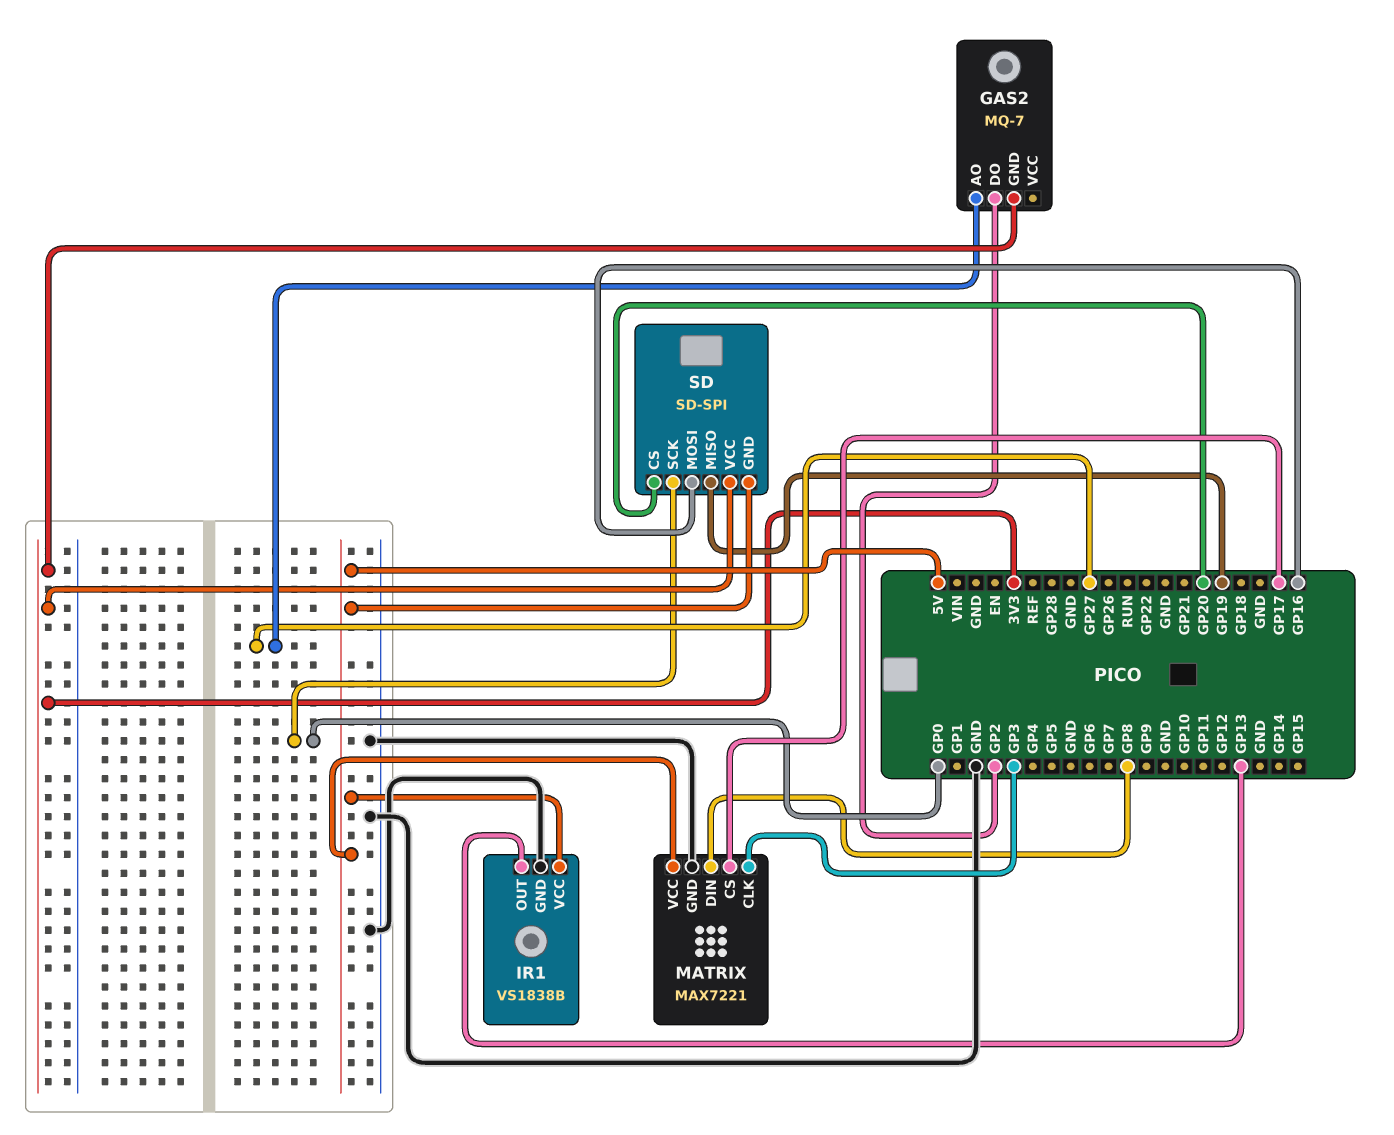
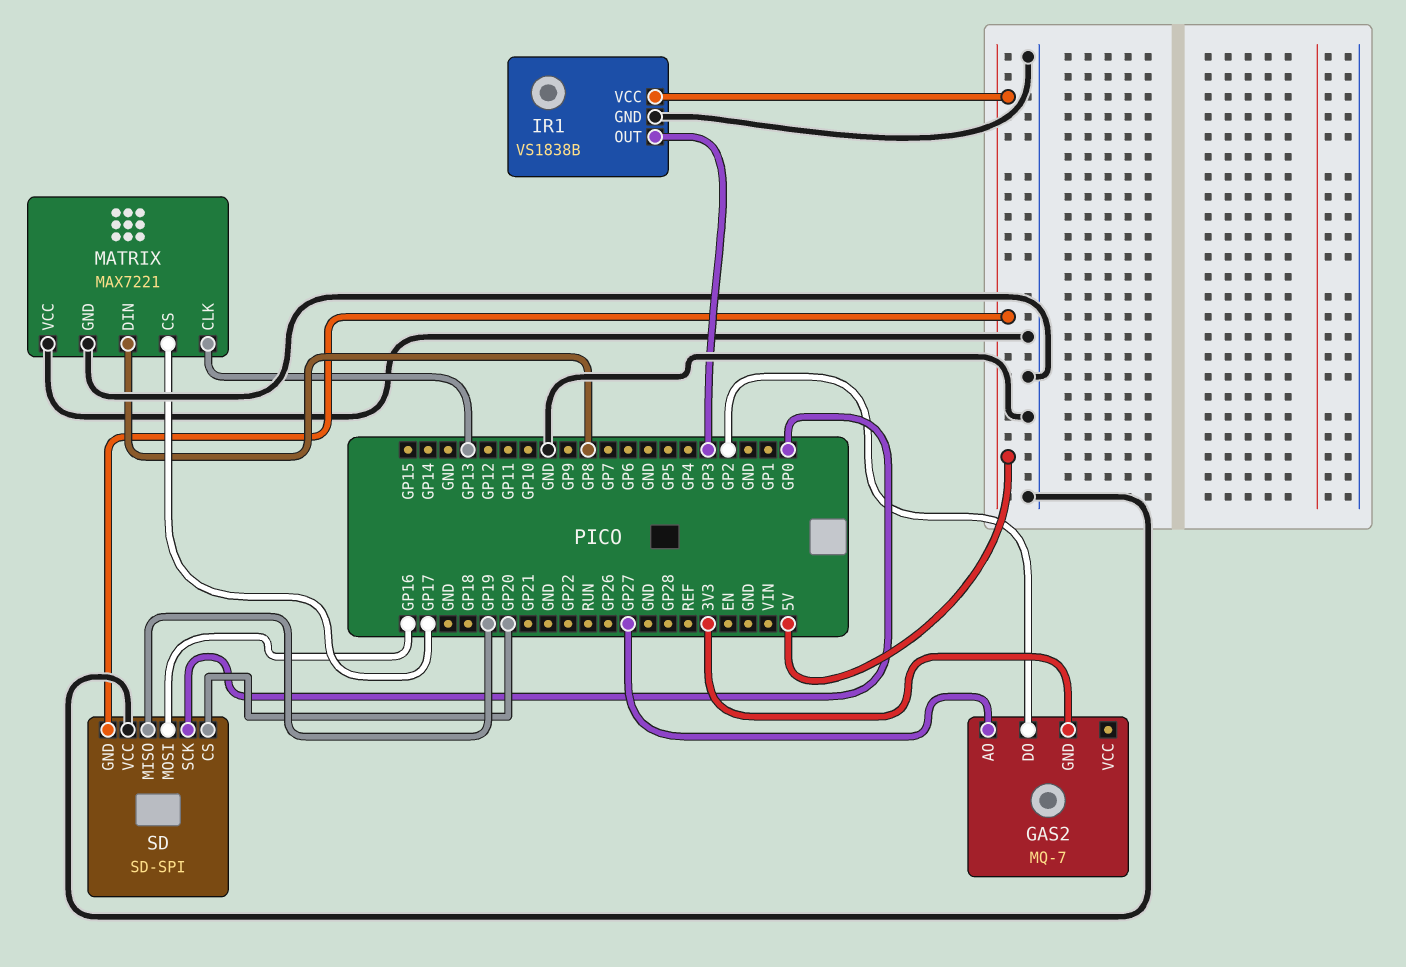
IR1 pin OUT: GP13 -> GP3
MATRIX pin CLK: GP3 -> GP13
MATRIX pin VCC: 5V -> GND
SD pin VCC: 3V3 -> GND

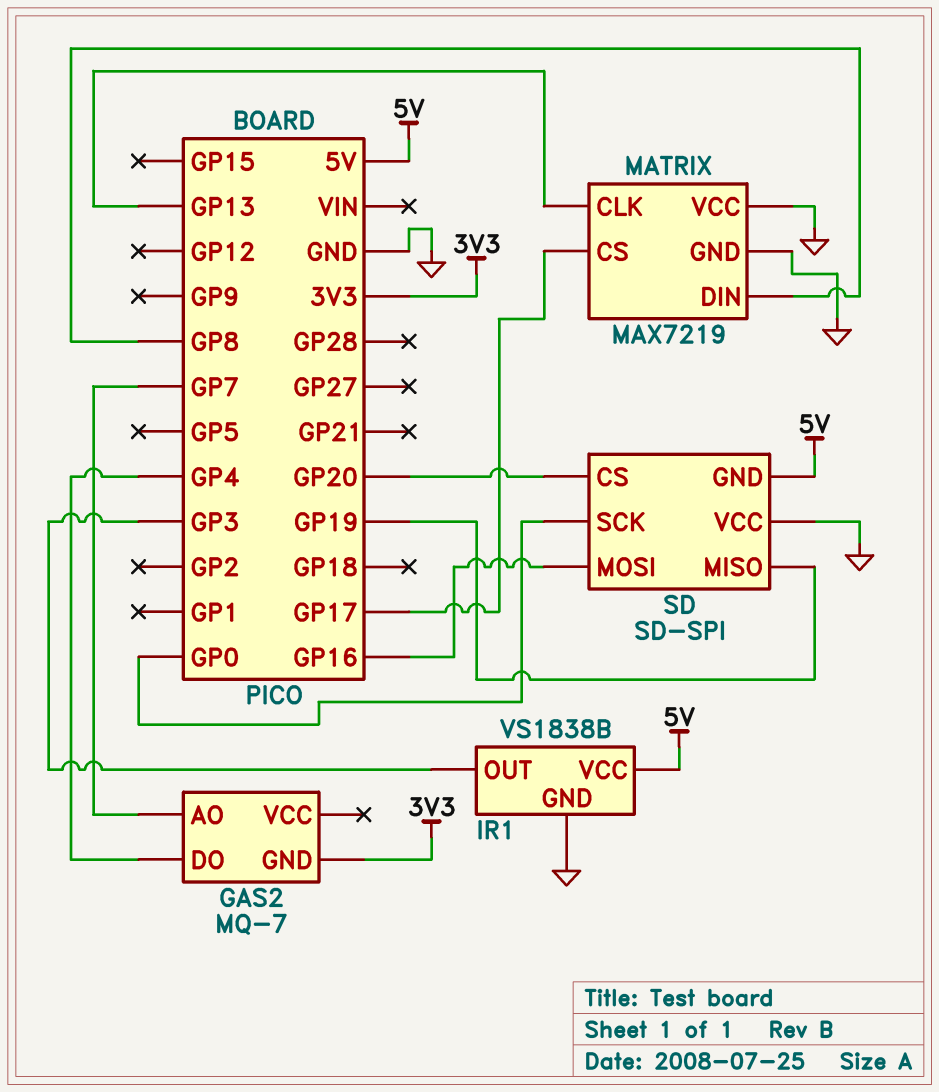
GAS2 pin AO: GP27 -> GP7
GAS2 pin DO: GP2 -> GP4
MATRIX: MAX7221 -> MAX7219

